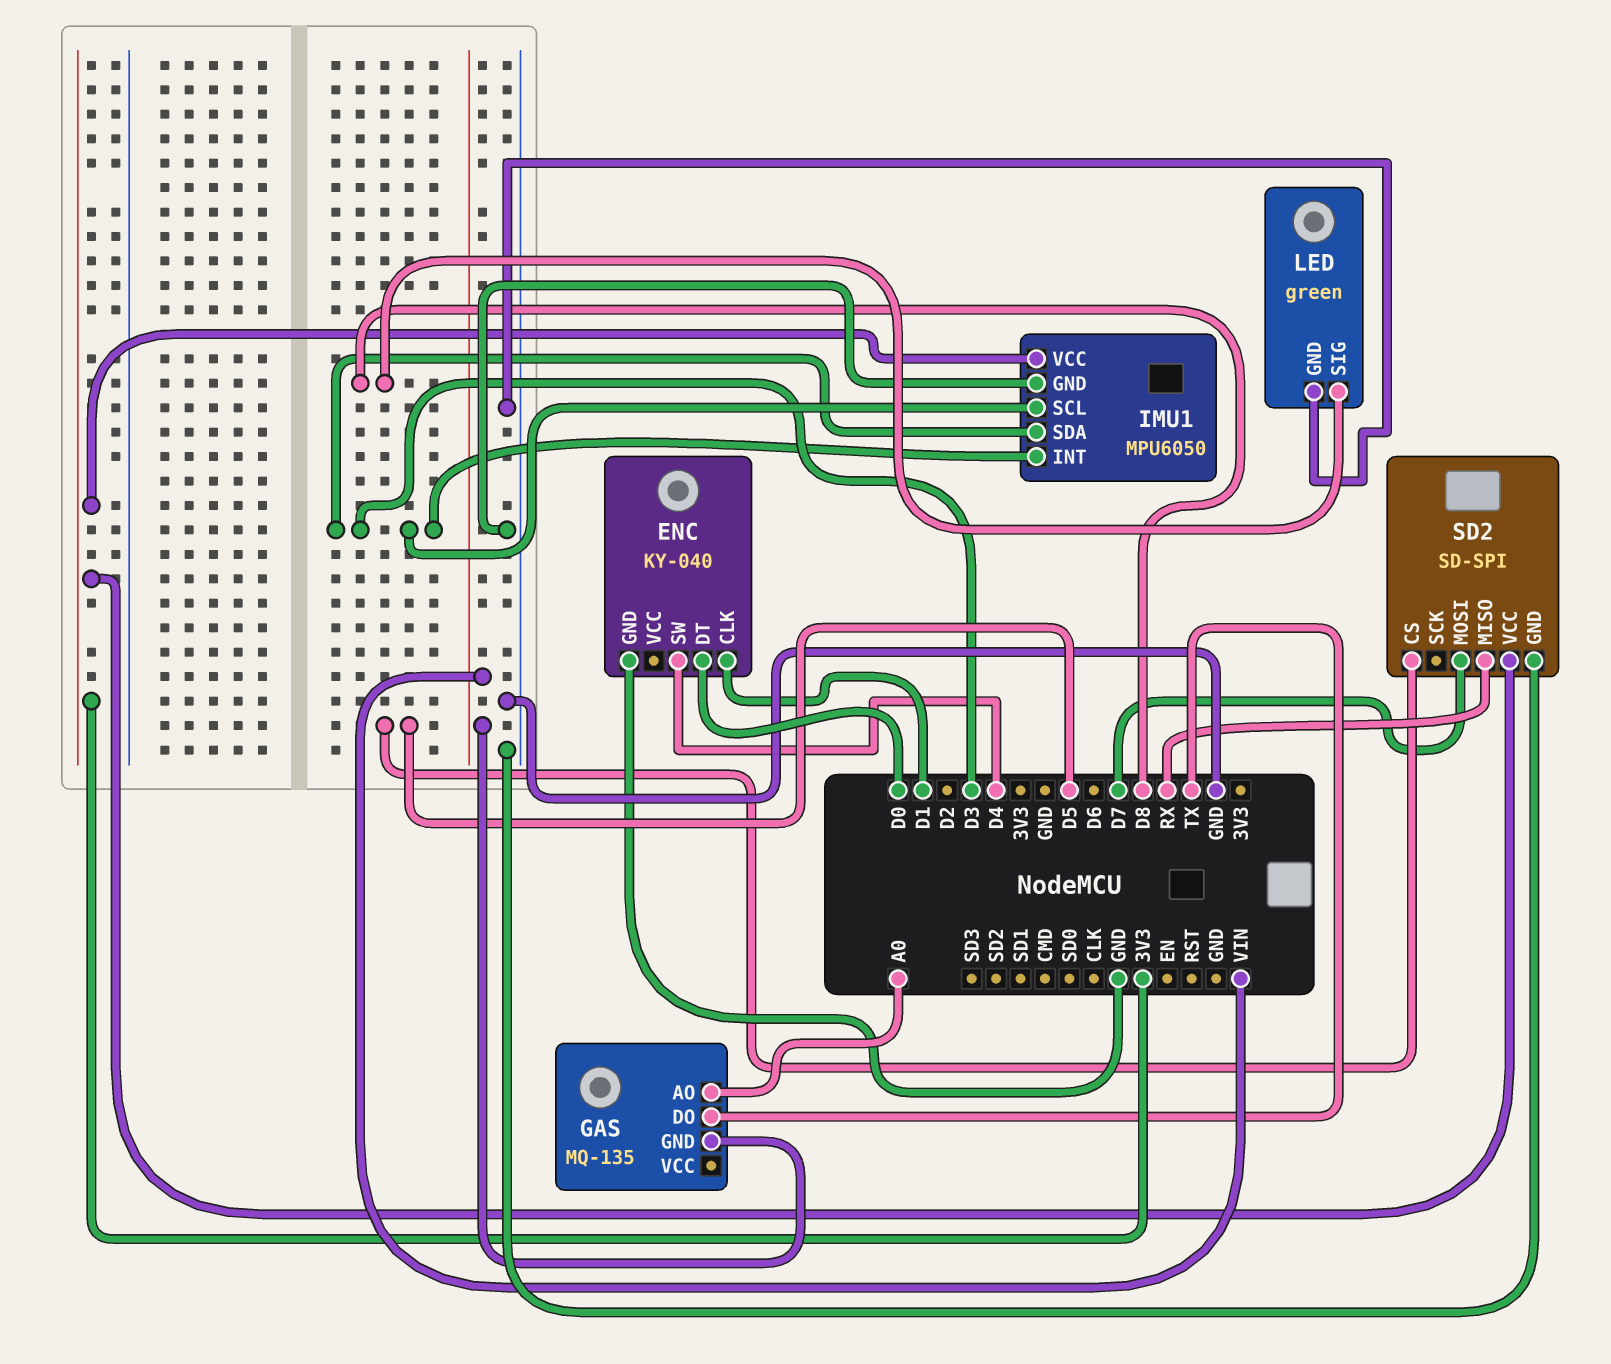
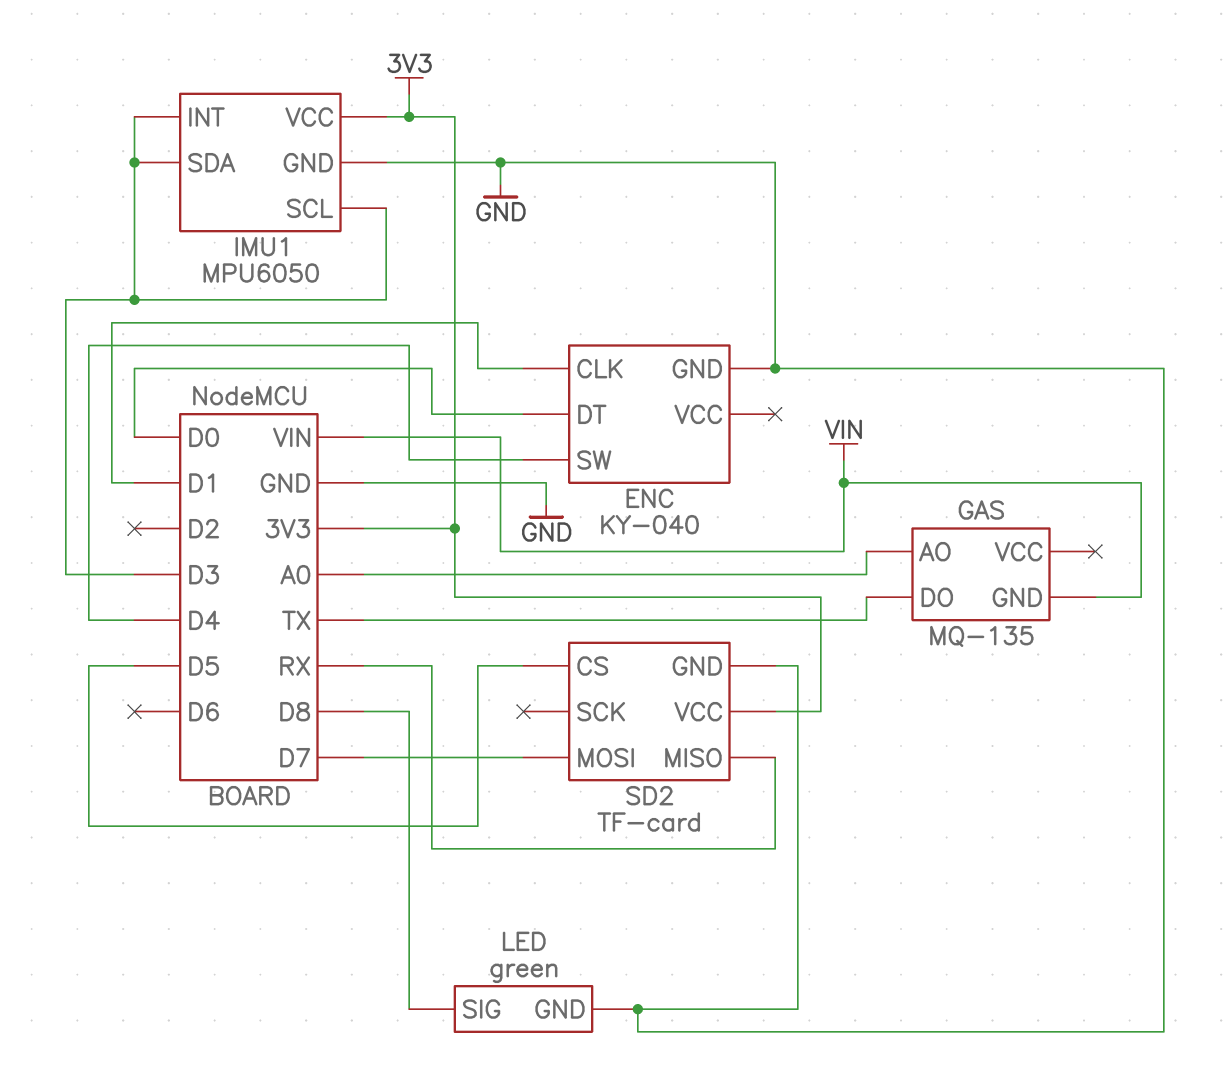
SD2: SD-SPI -> TF-card

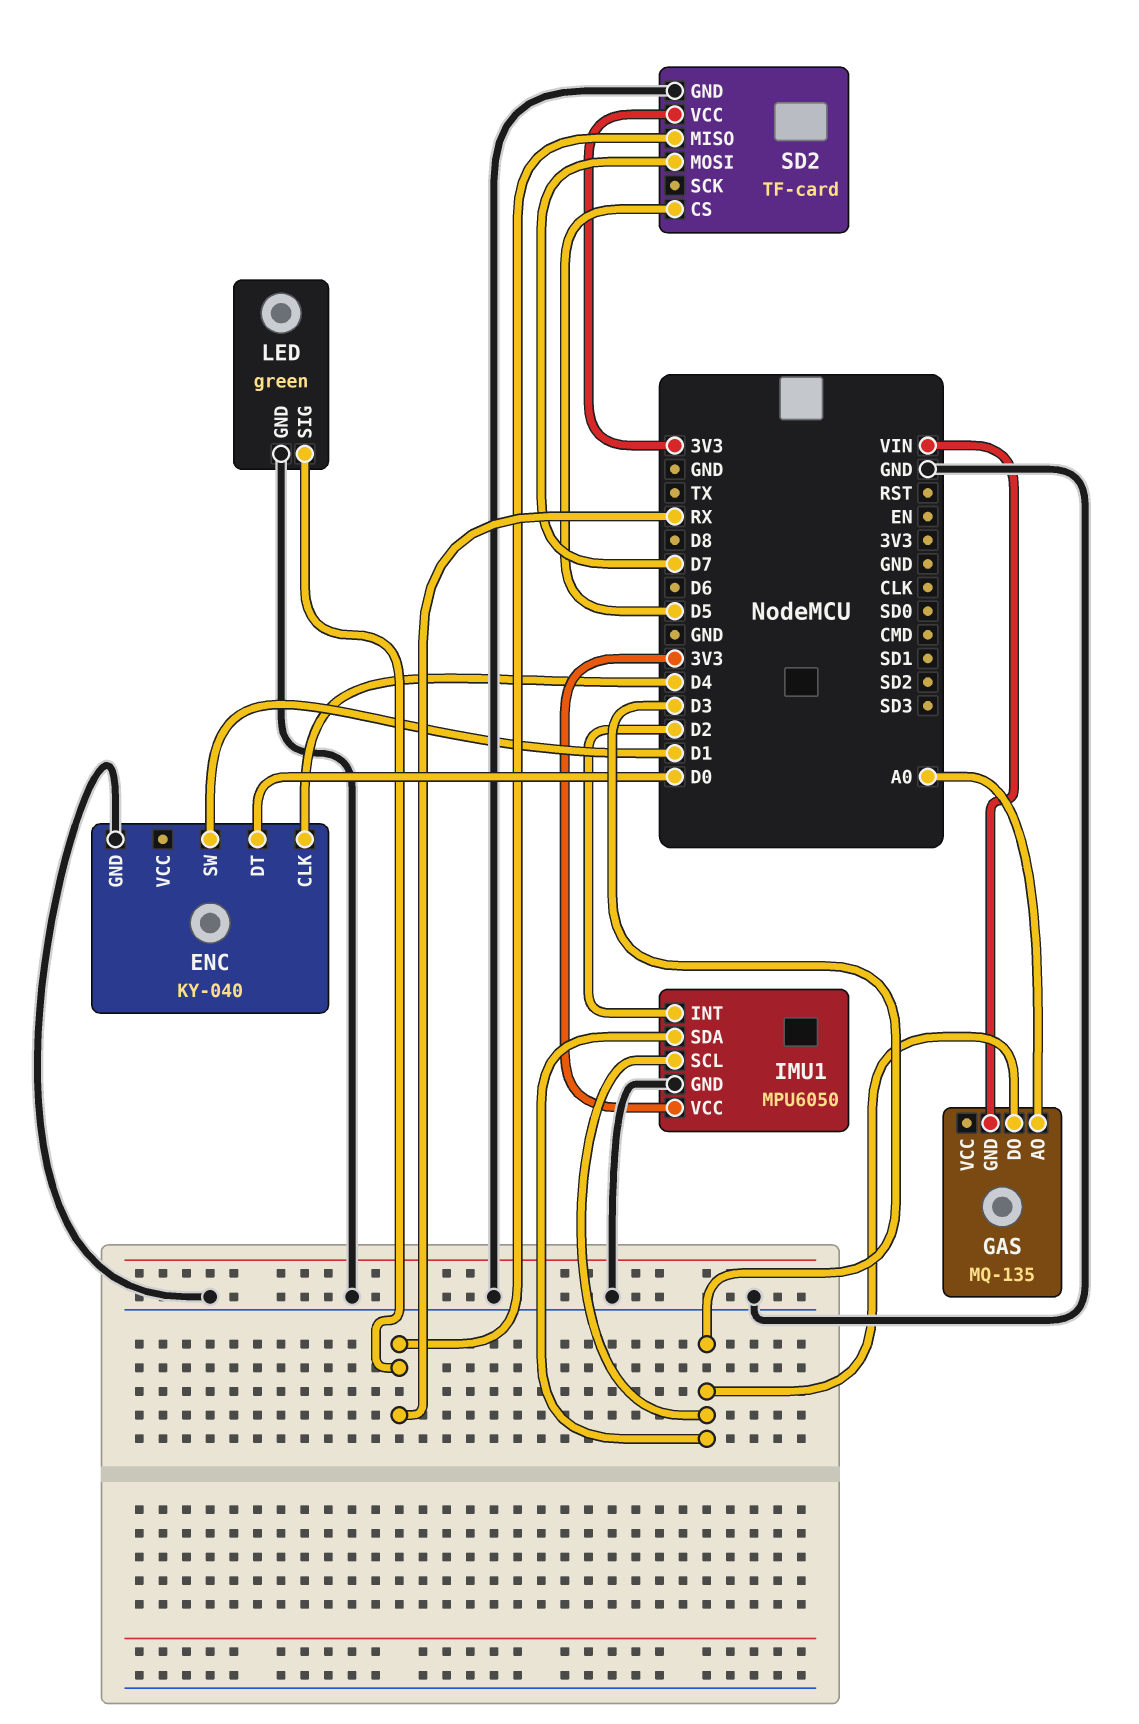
ENC pin CLK: D1 -> D4
ENC pin SW: D4 -> D1
GAS pin DO: TX -> D3
IMU1 pin INT: D3 -> D2
LED pin SIG: D8 -> RX

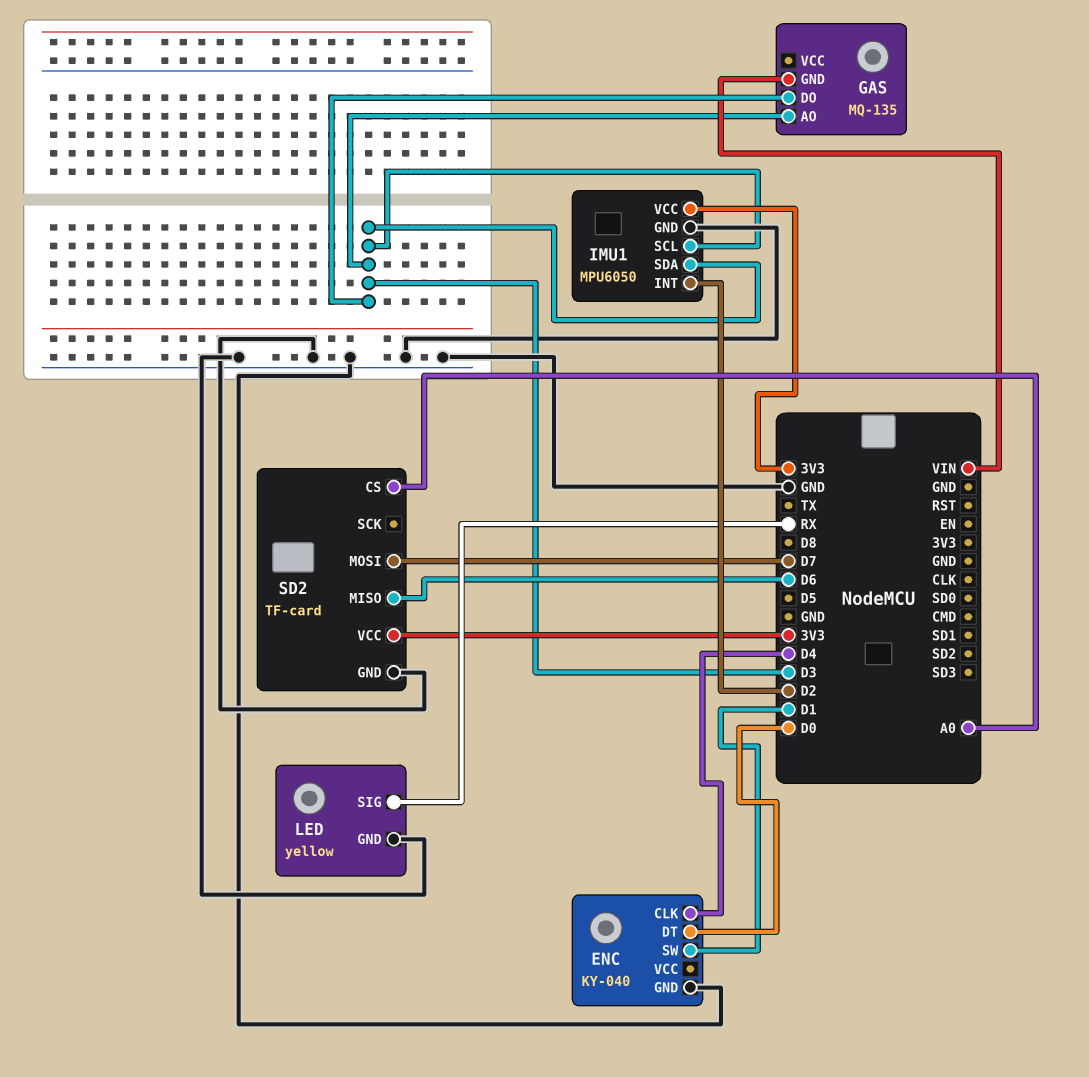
GAS pin AO: A0 -> D3
LED: green -> yellow
SD2 pin CS: D5 -> A0
SD2 pin MISO: RX -> D6

